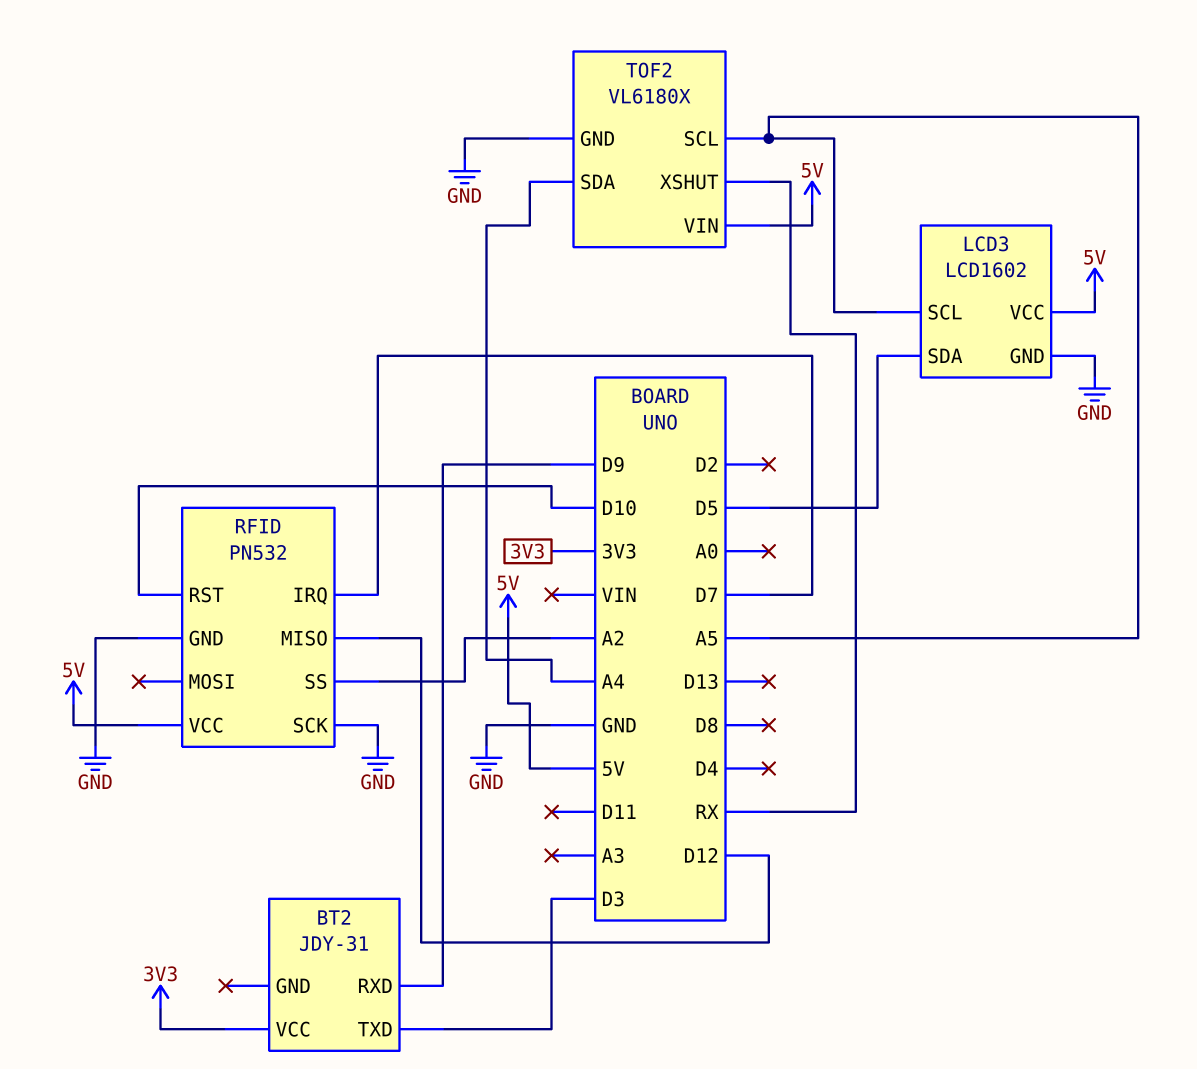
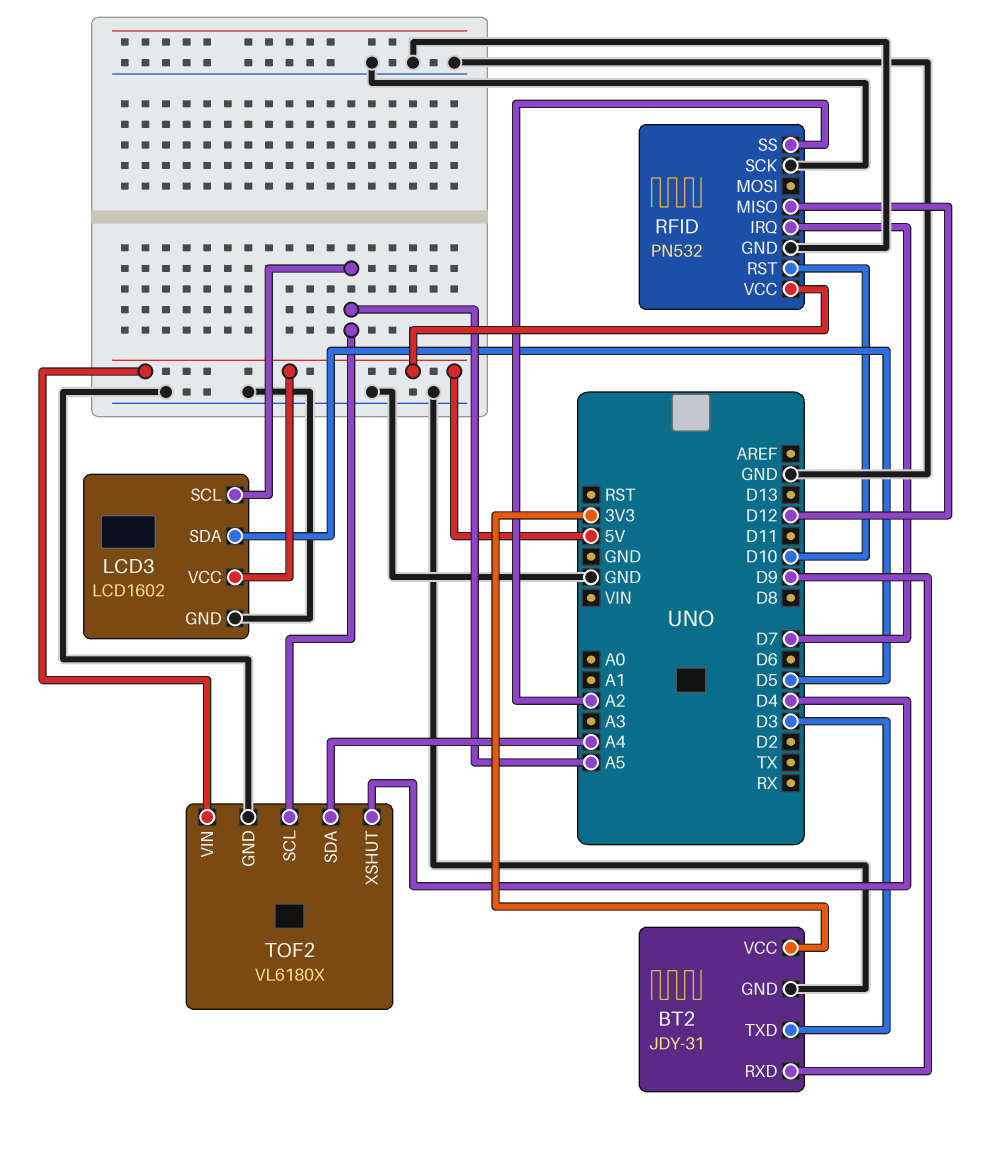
BT2 pin GND: none -> GND
TOF2 pin XSHUT: RX -> D4

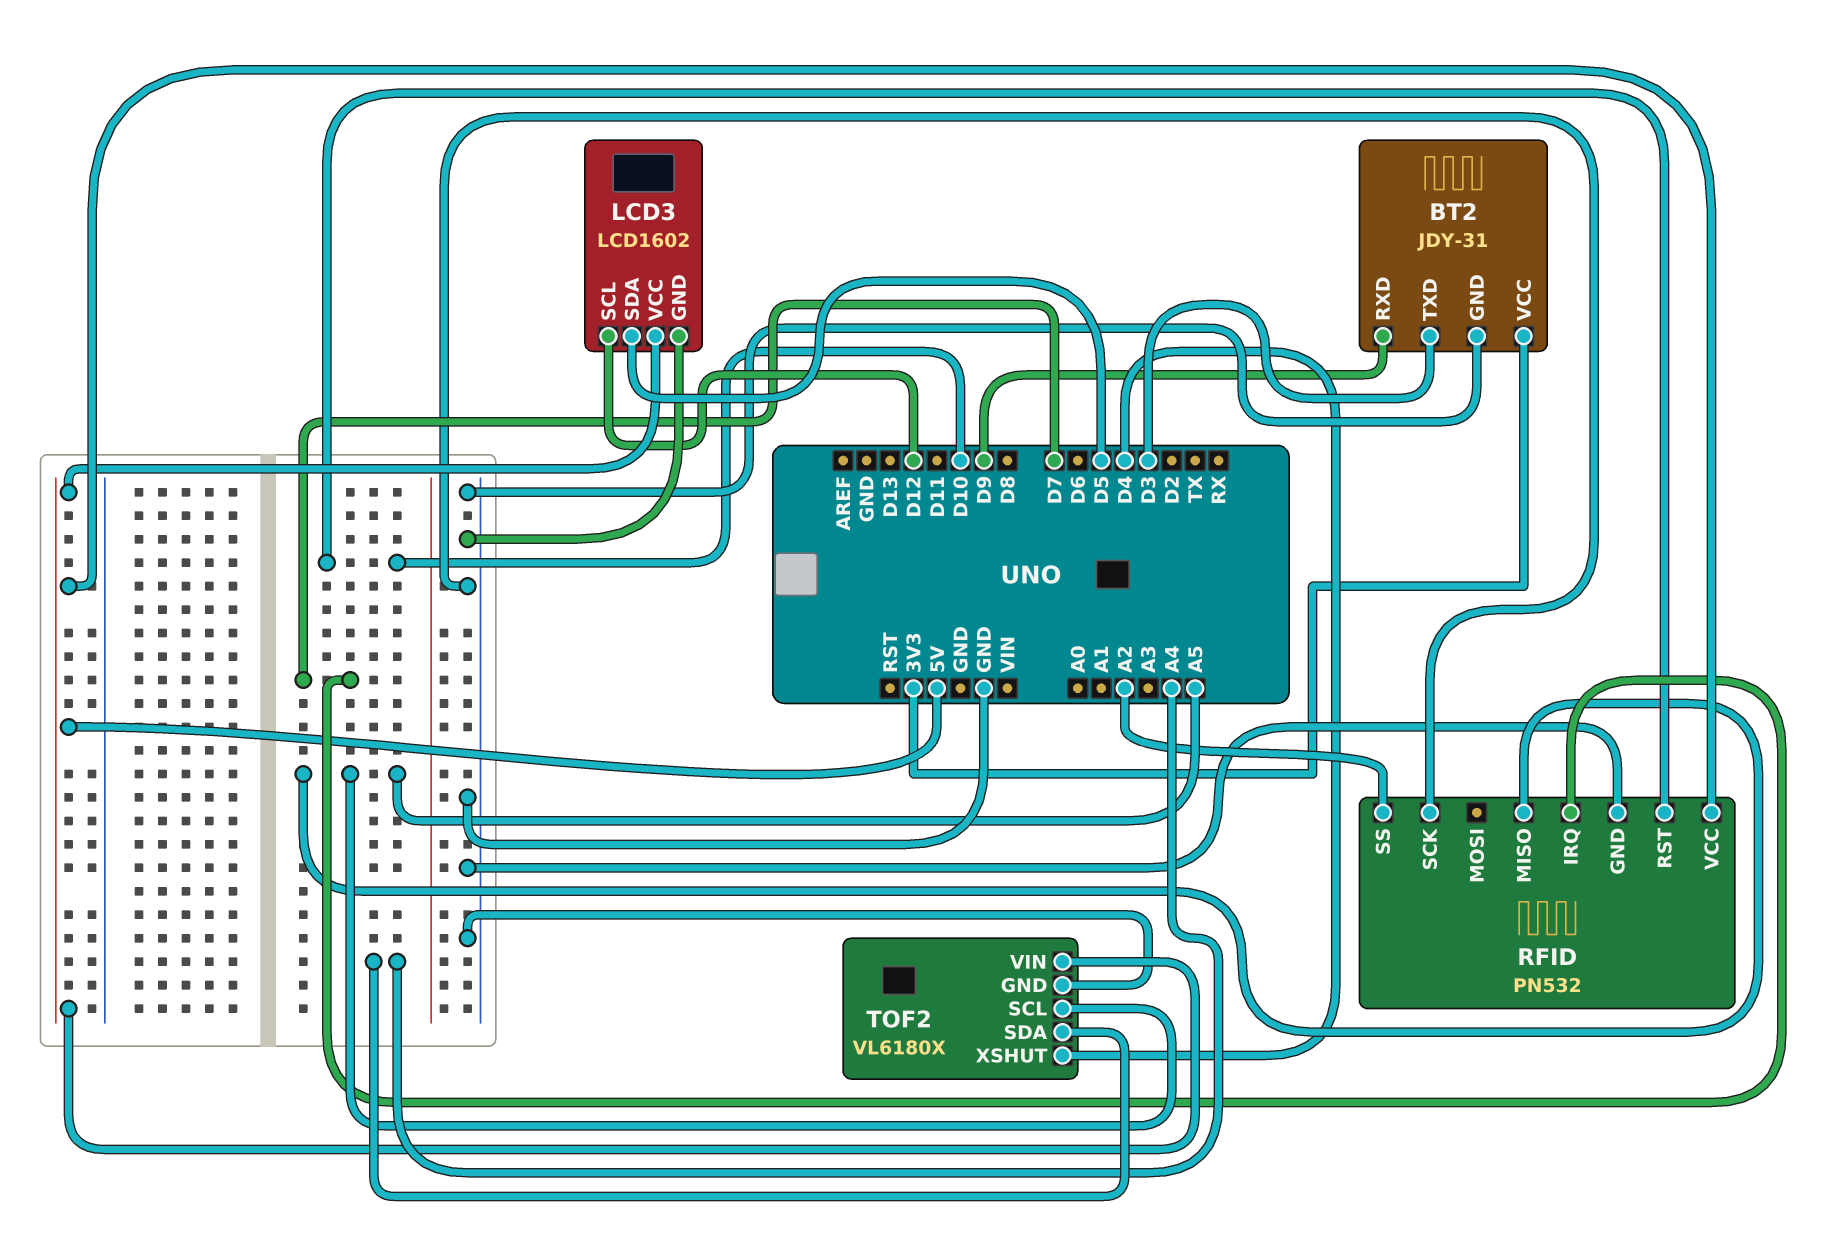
LCD3 pin SCL: A5 -> D12
RFID pin MISO: D12 -> A5

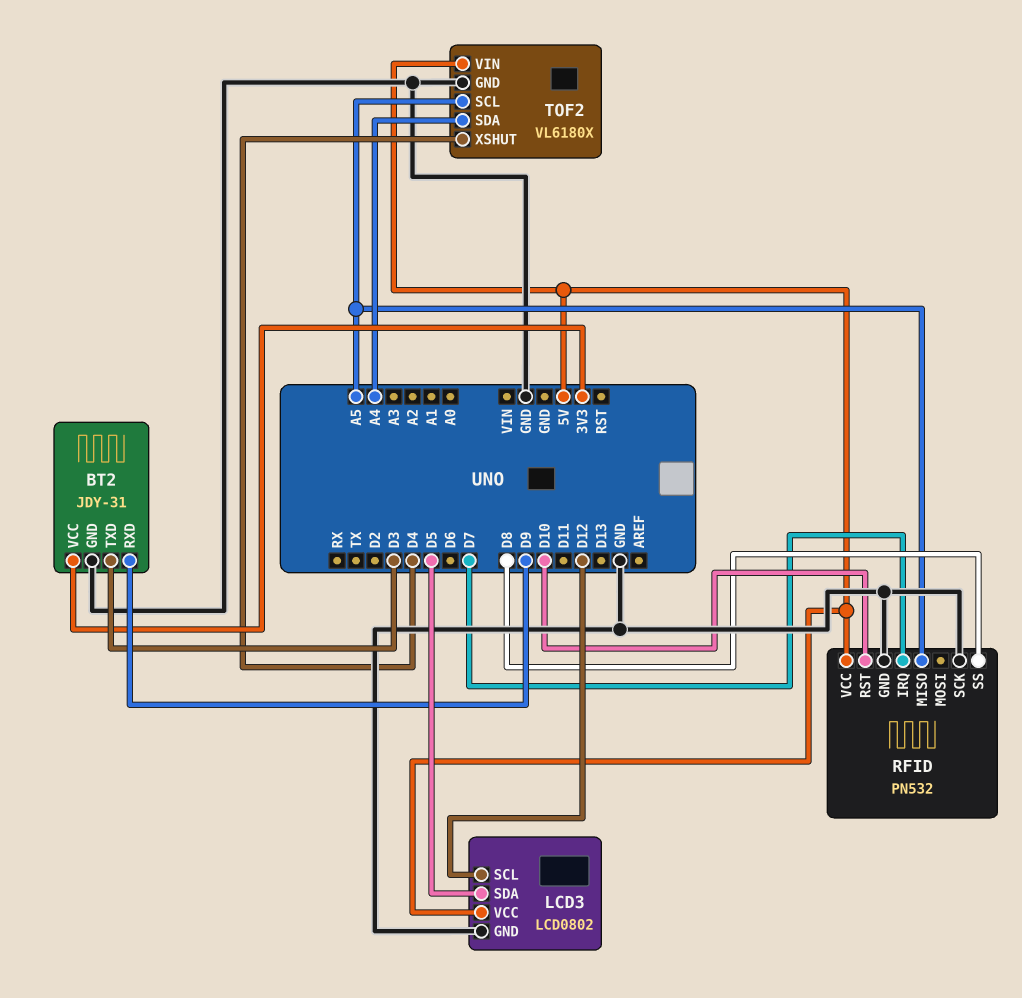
LCD3: LCD1602 -> LCD0802
RFID pin SS: A2 -> D8

